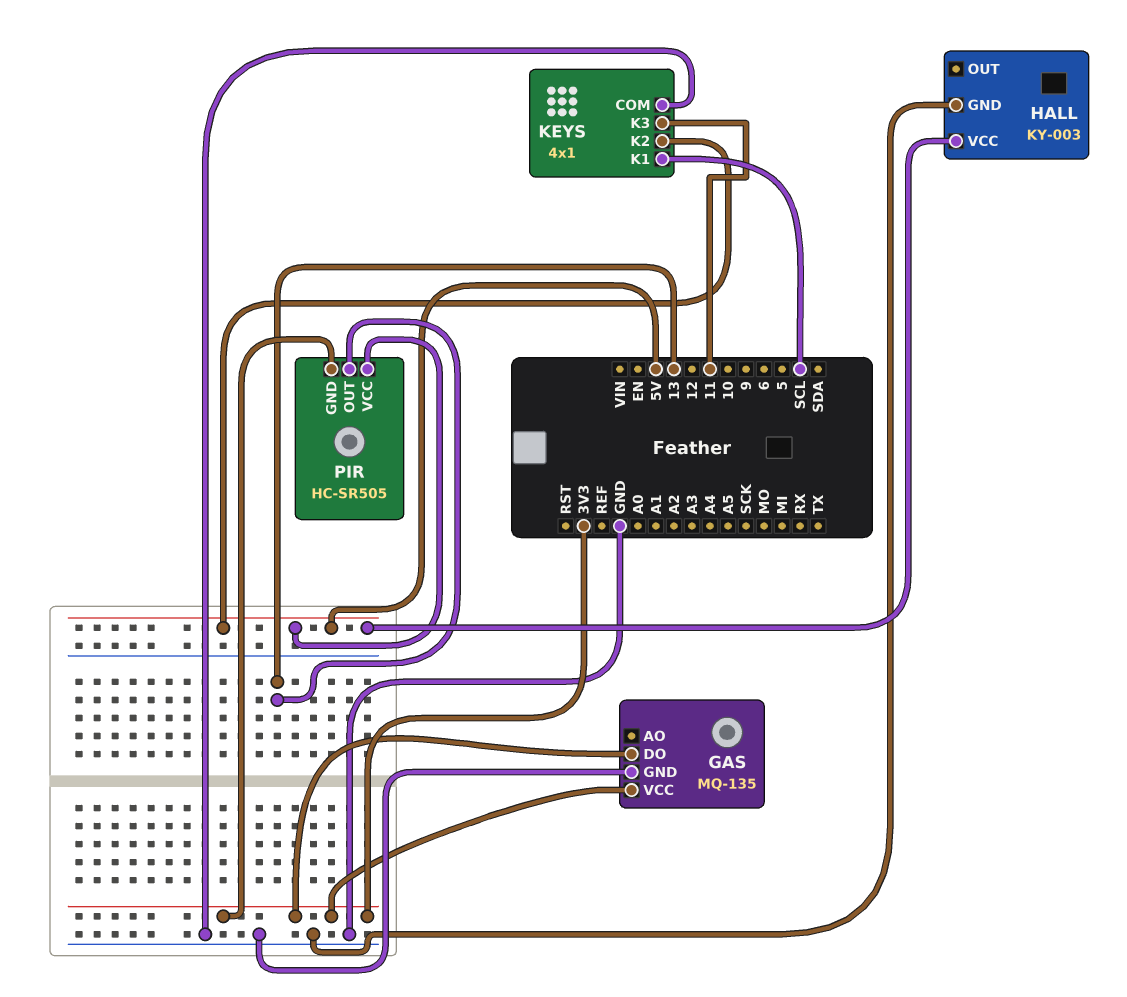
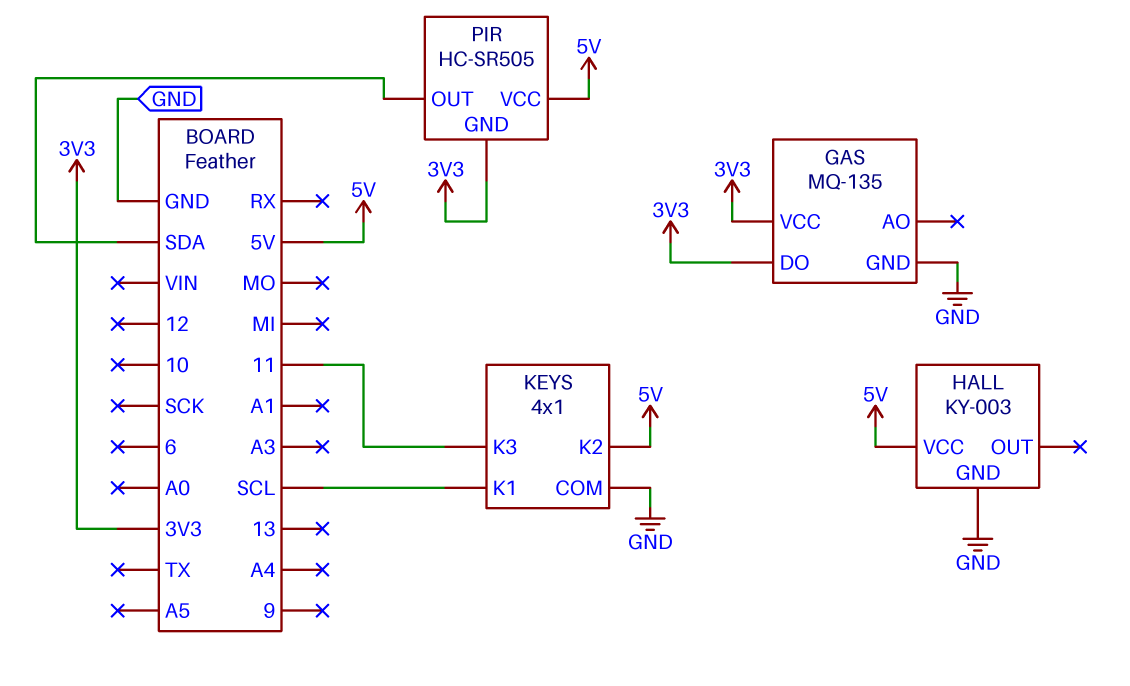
PIR pin OUT: 13 -> SDA

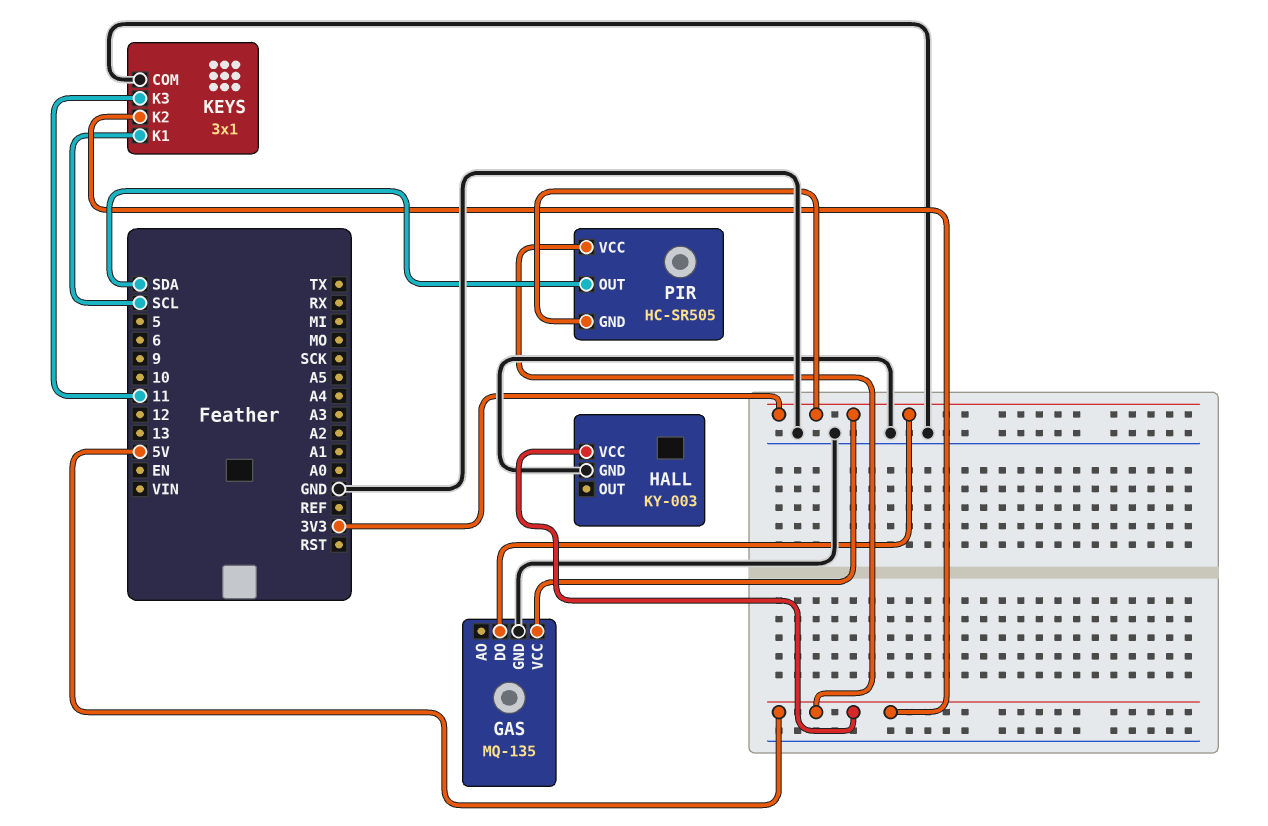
KEYS: 4x1 -> 3x1

